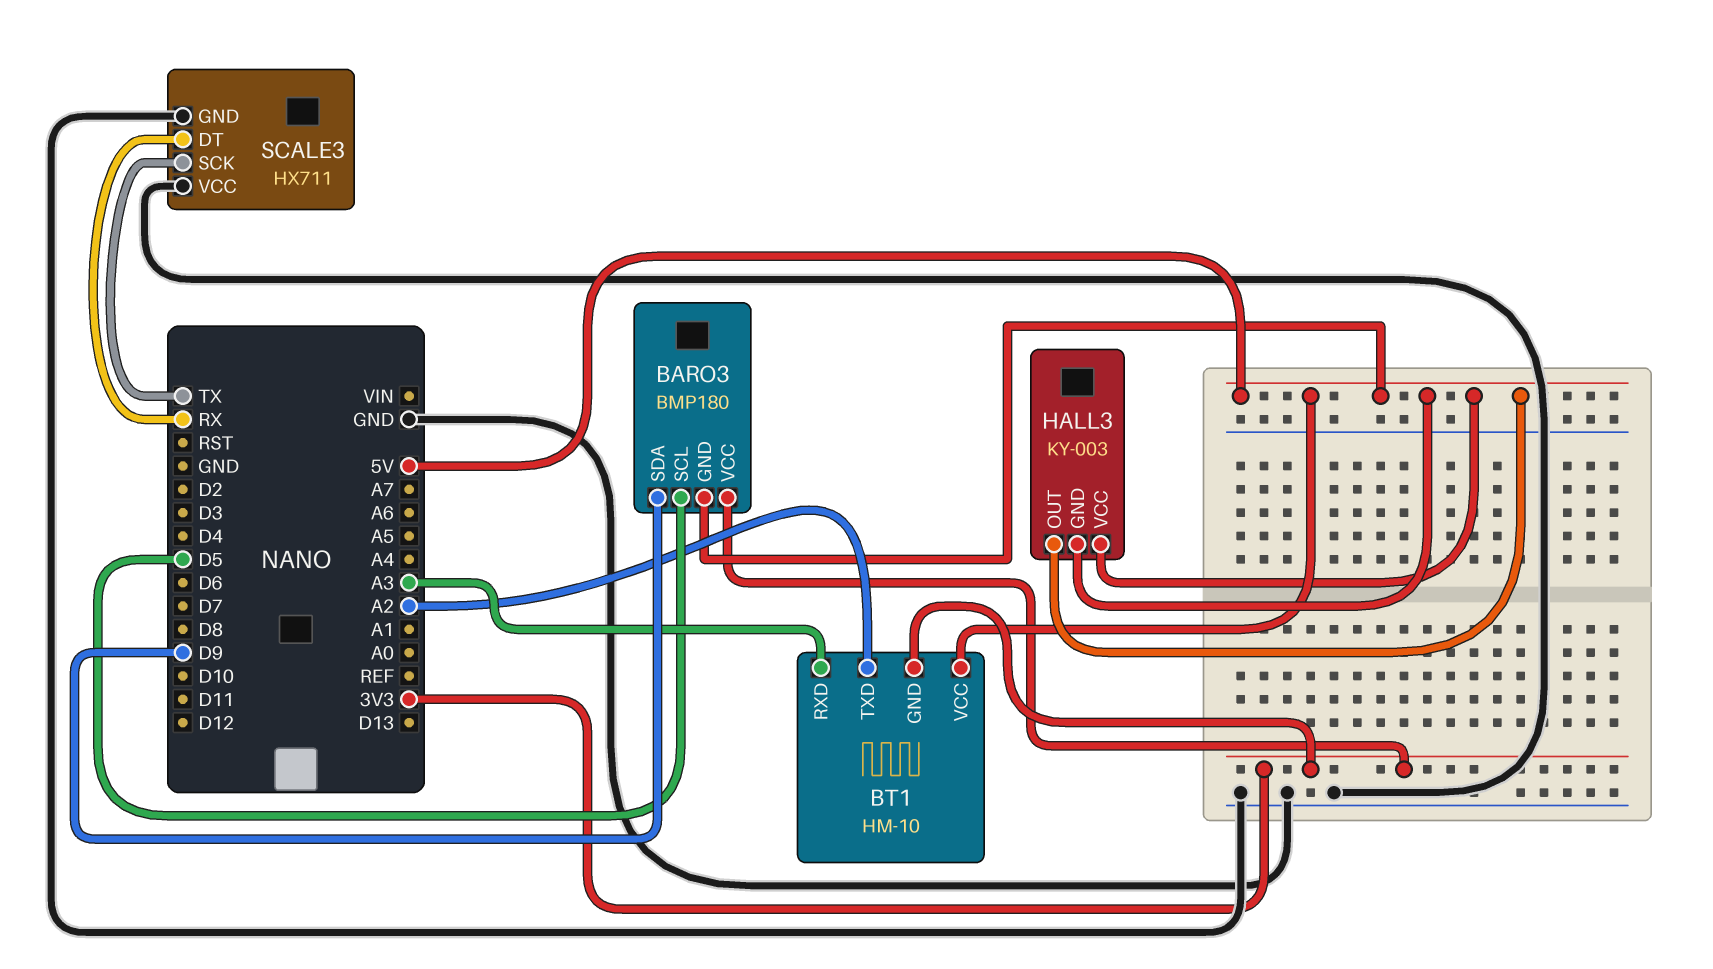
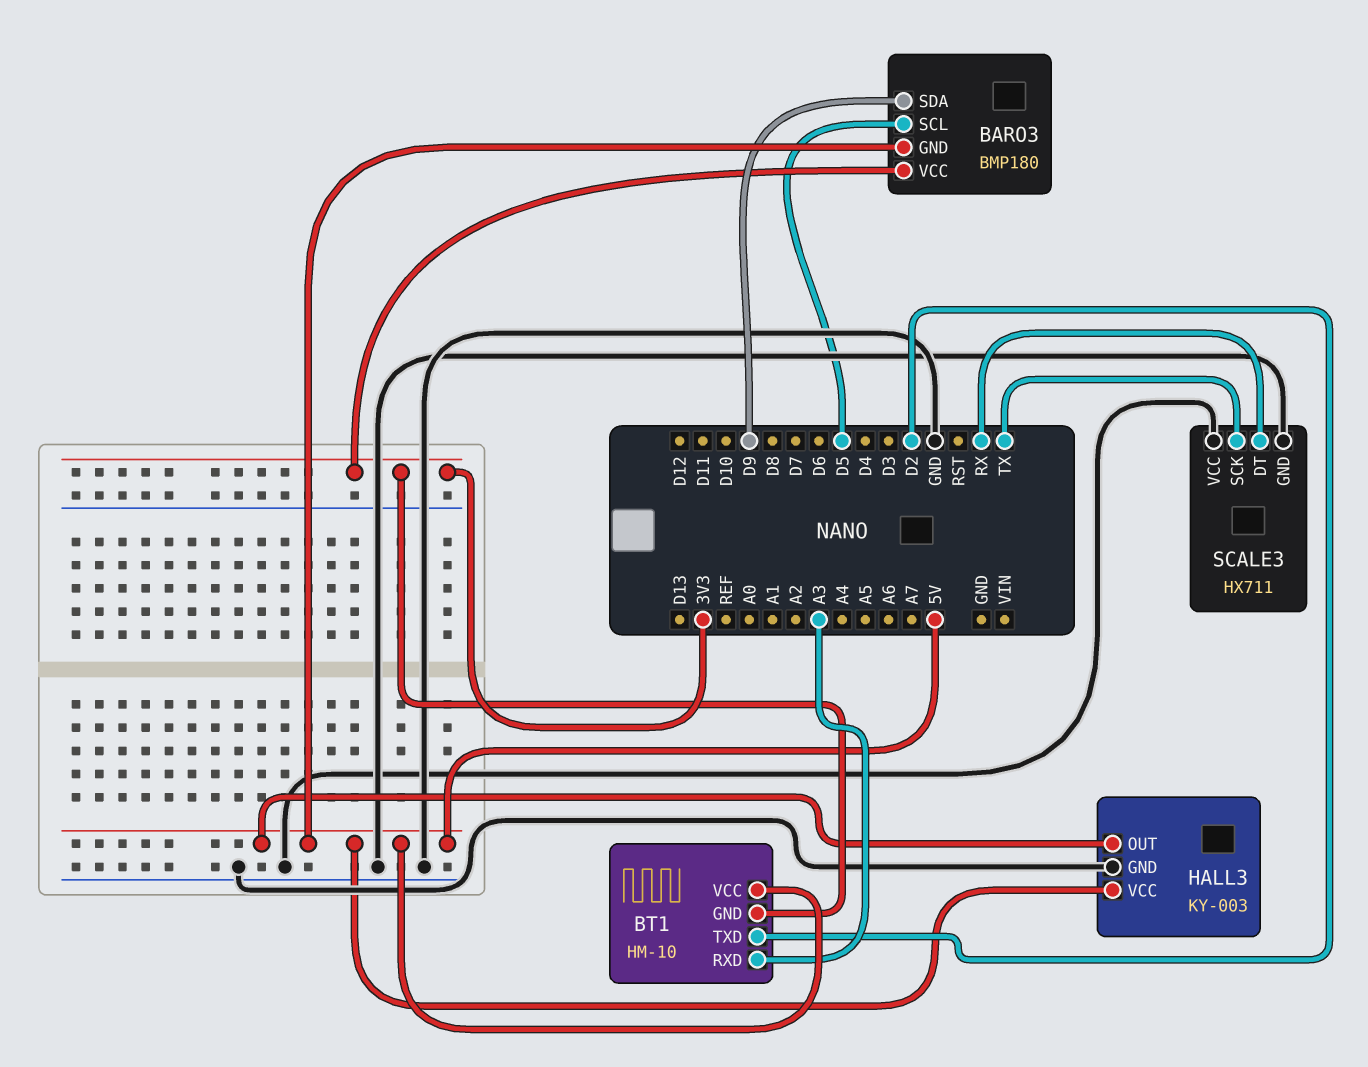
BT1 pin TXD: A2 -> D2
HALL3 pin GND: 5V -> GND

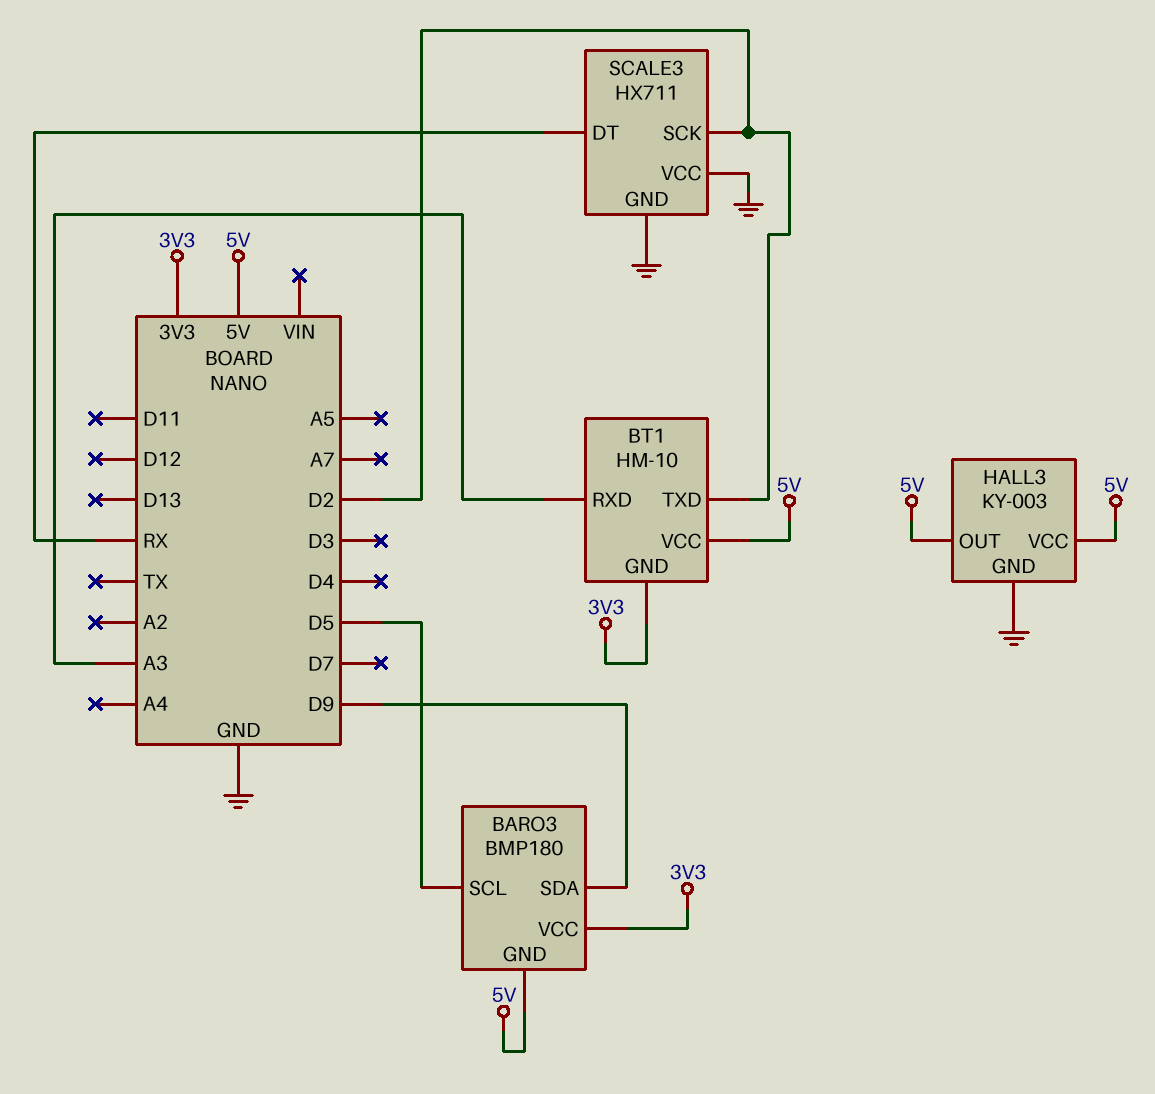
SCALE3 pin SCK: TX -> D2

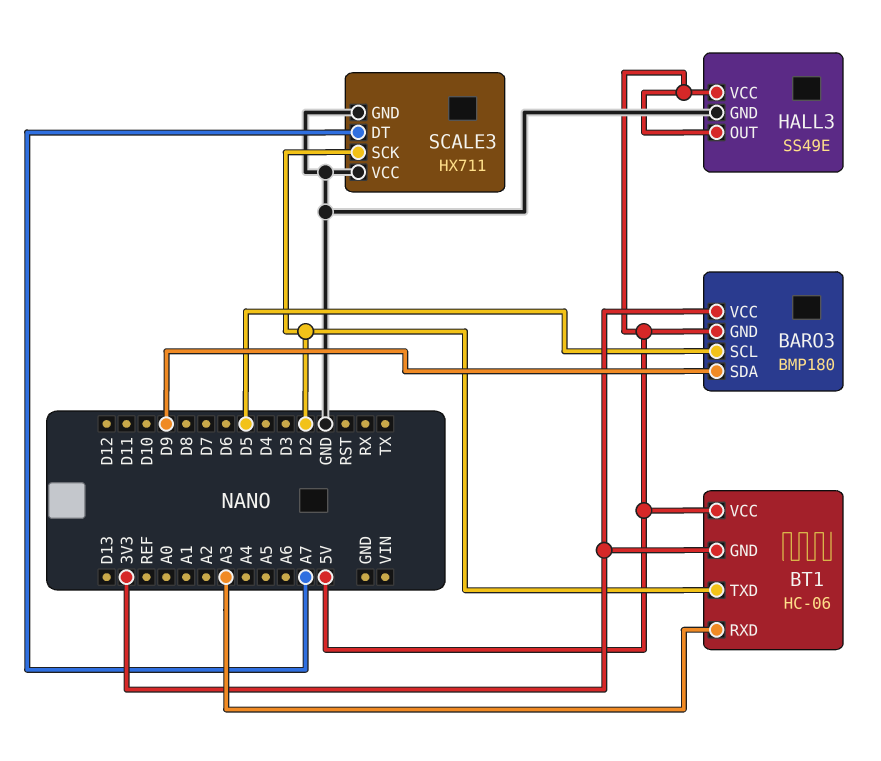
BT1: HM-10 -> HC-06
HALL3: KY-003 -> SS49E
SCALE3 pin DT: RX -> A7

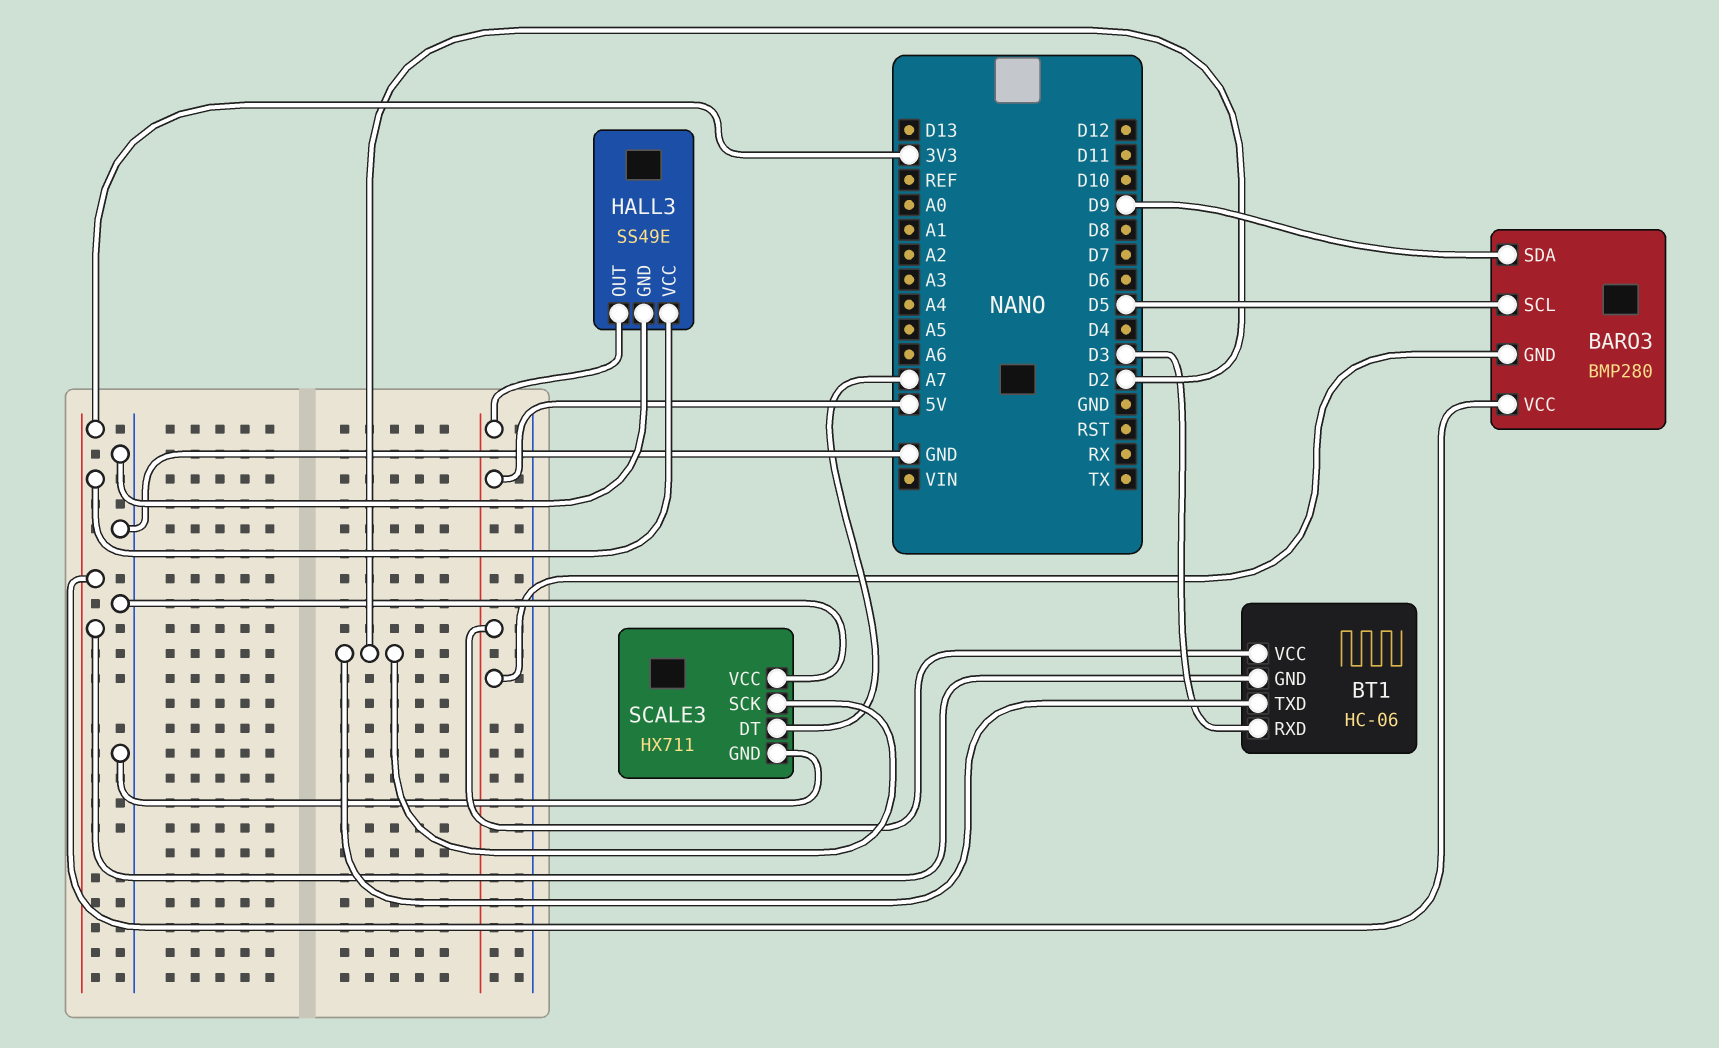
BARO3: BMP180 -> BMP280
BT1 pin RXD: A3 -> D3
HALL3 pin VCC: 5V -> 3V3

